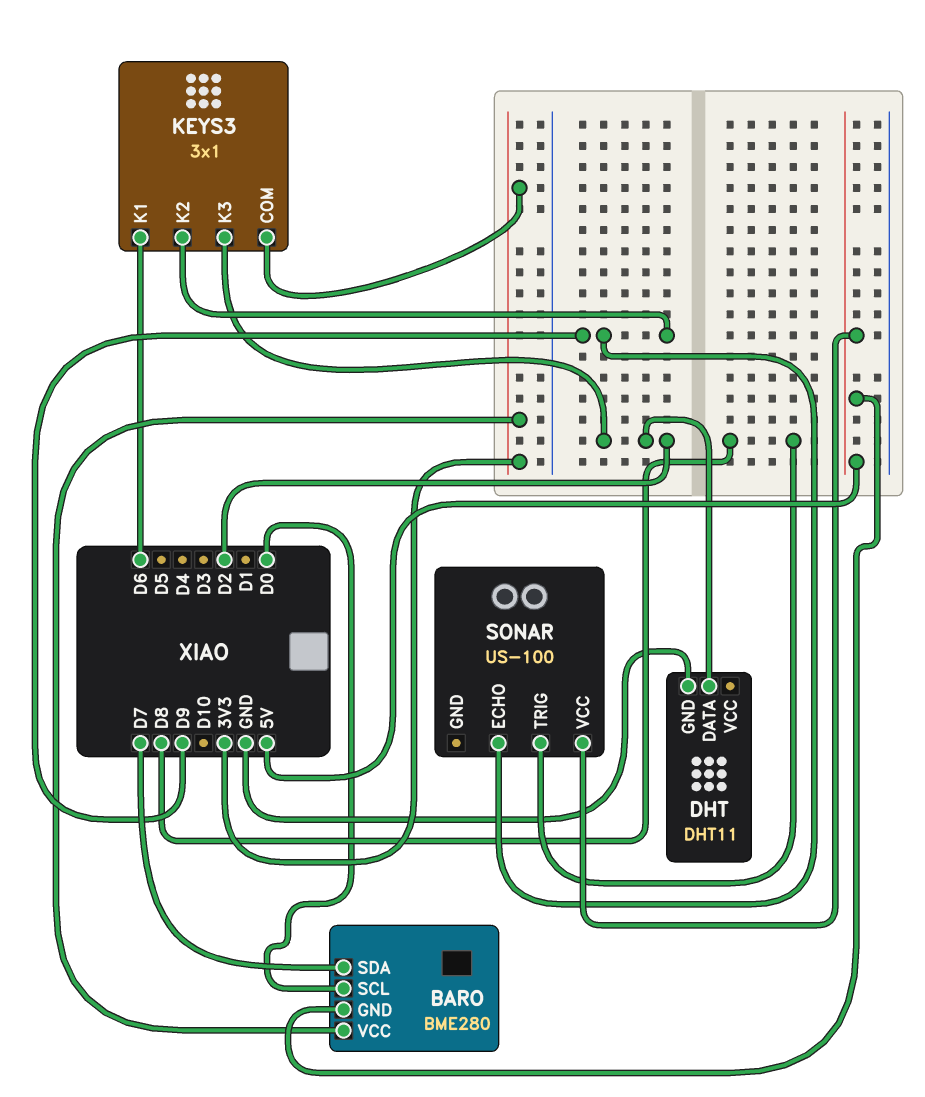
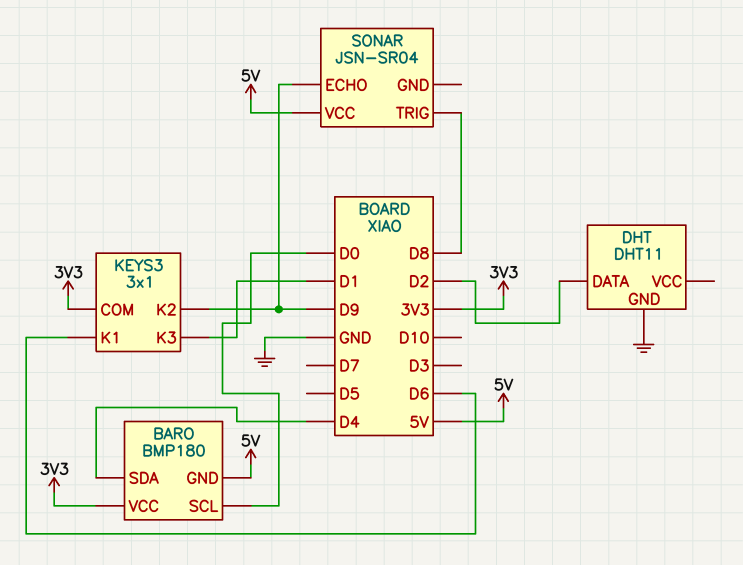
BARO: BME280 -> BMP180
BARO pin SDA: D7 -> D4
KEYS3 pin K3: D2 -> D1
SONAR: US-100 -> JSN-SR04

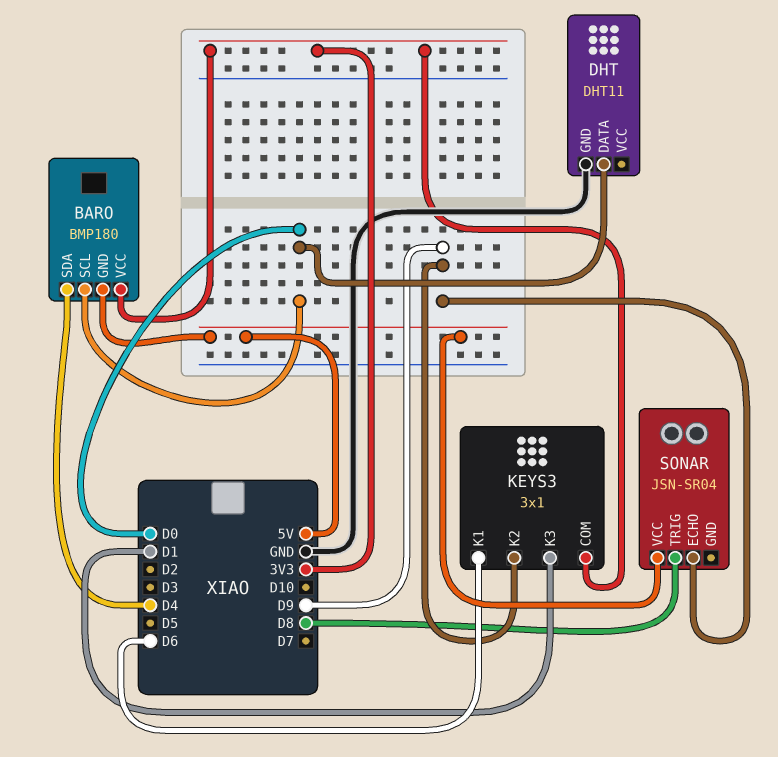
DHT pin DATA: D2 -> D0

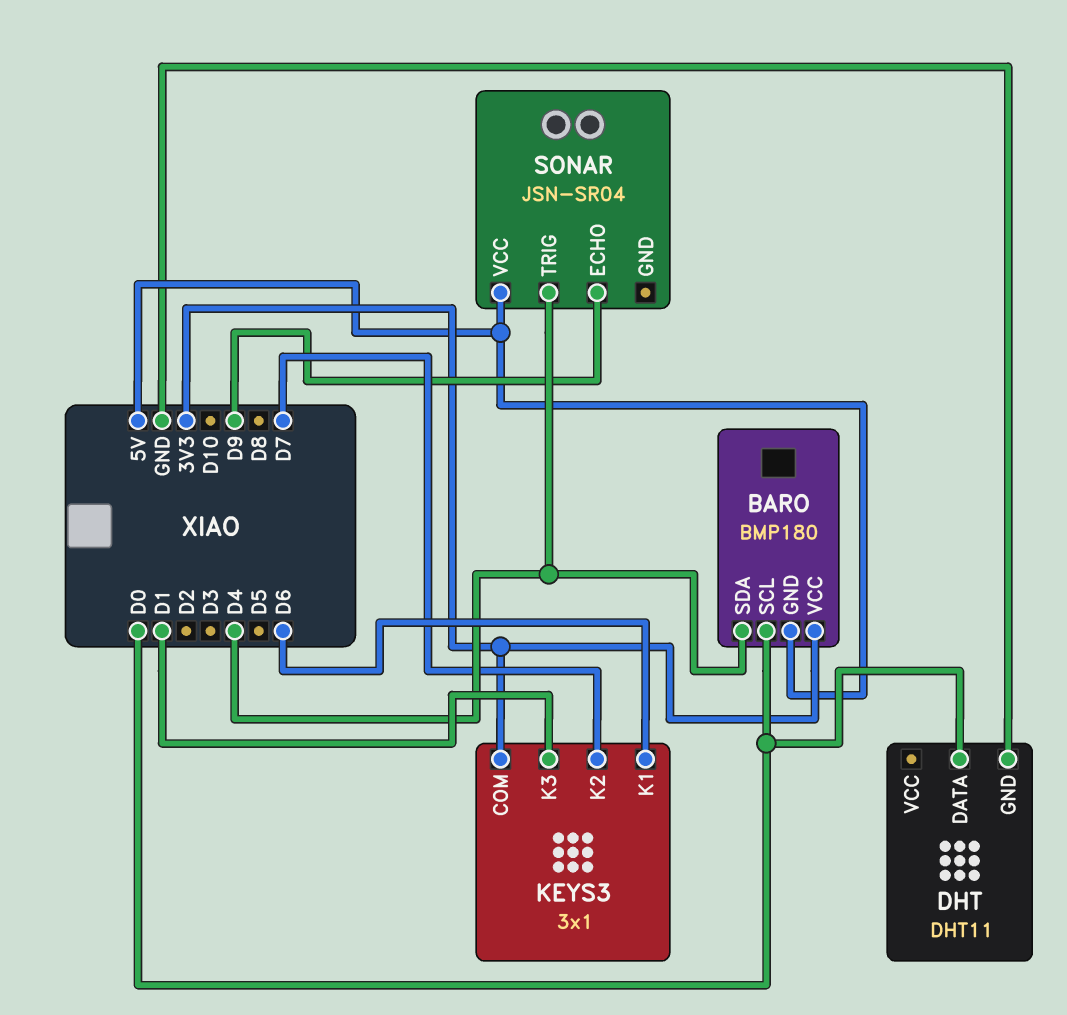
KEYS3 pin K2: D9 -> D7
SONAR pin TRIG: D8 -> D4

